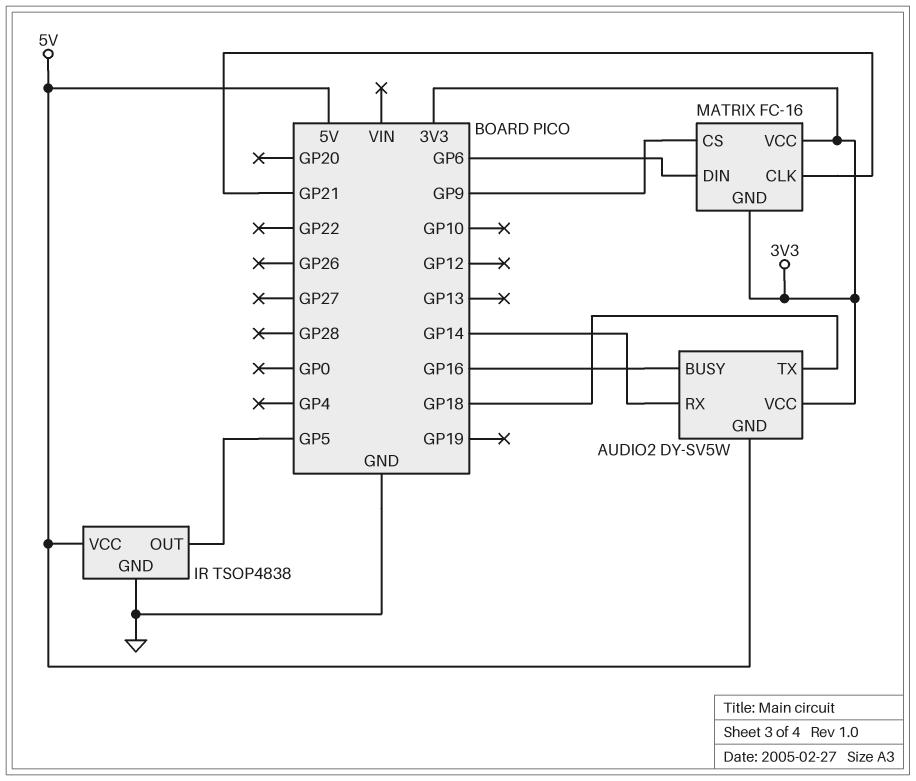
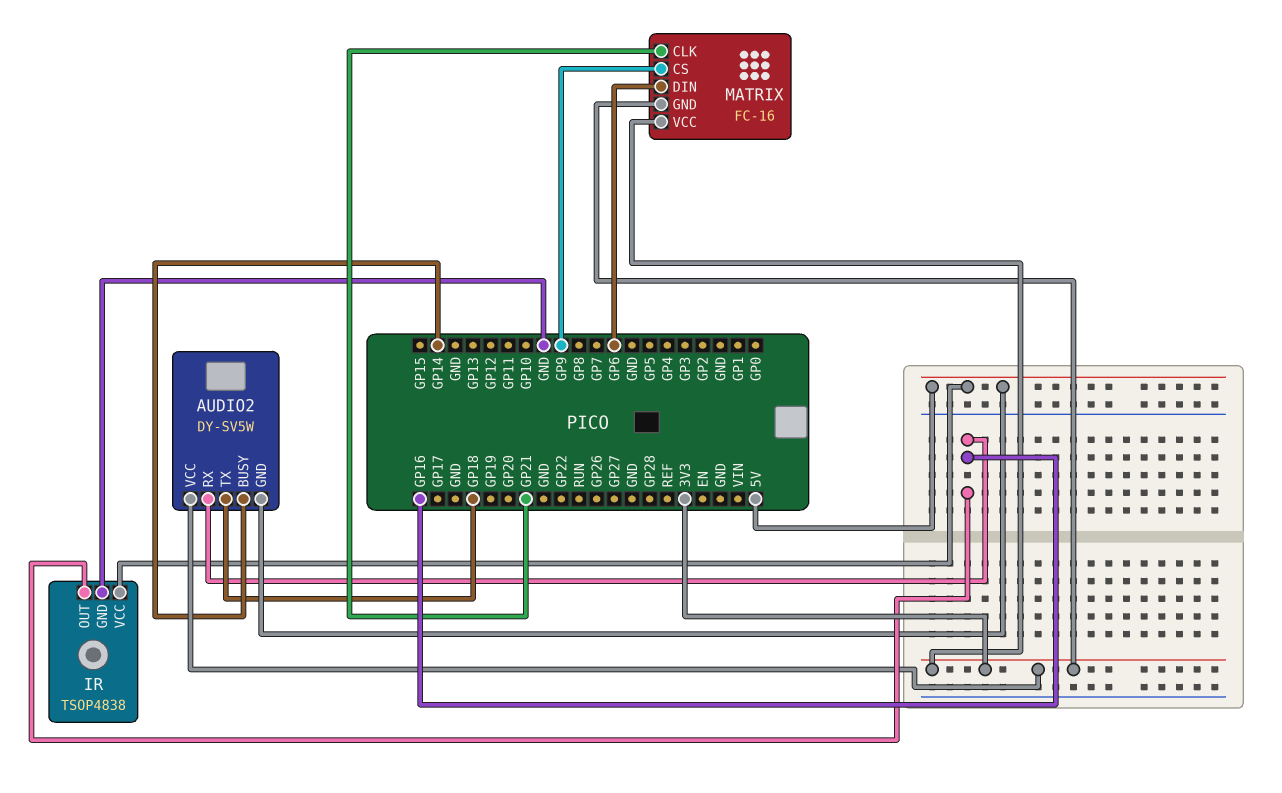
AUDIO2 pin BUSY: GP16 -> GP14
AUDIO2 pin RX: GP14 -> GP16
IR pin OUT: GP5 -> GP16

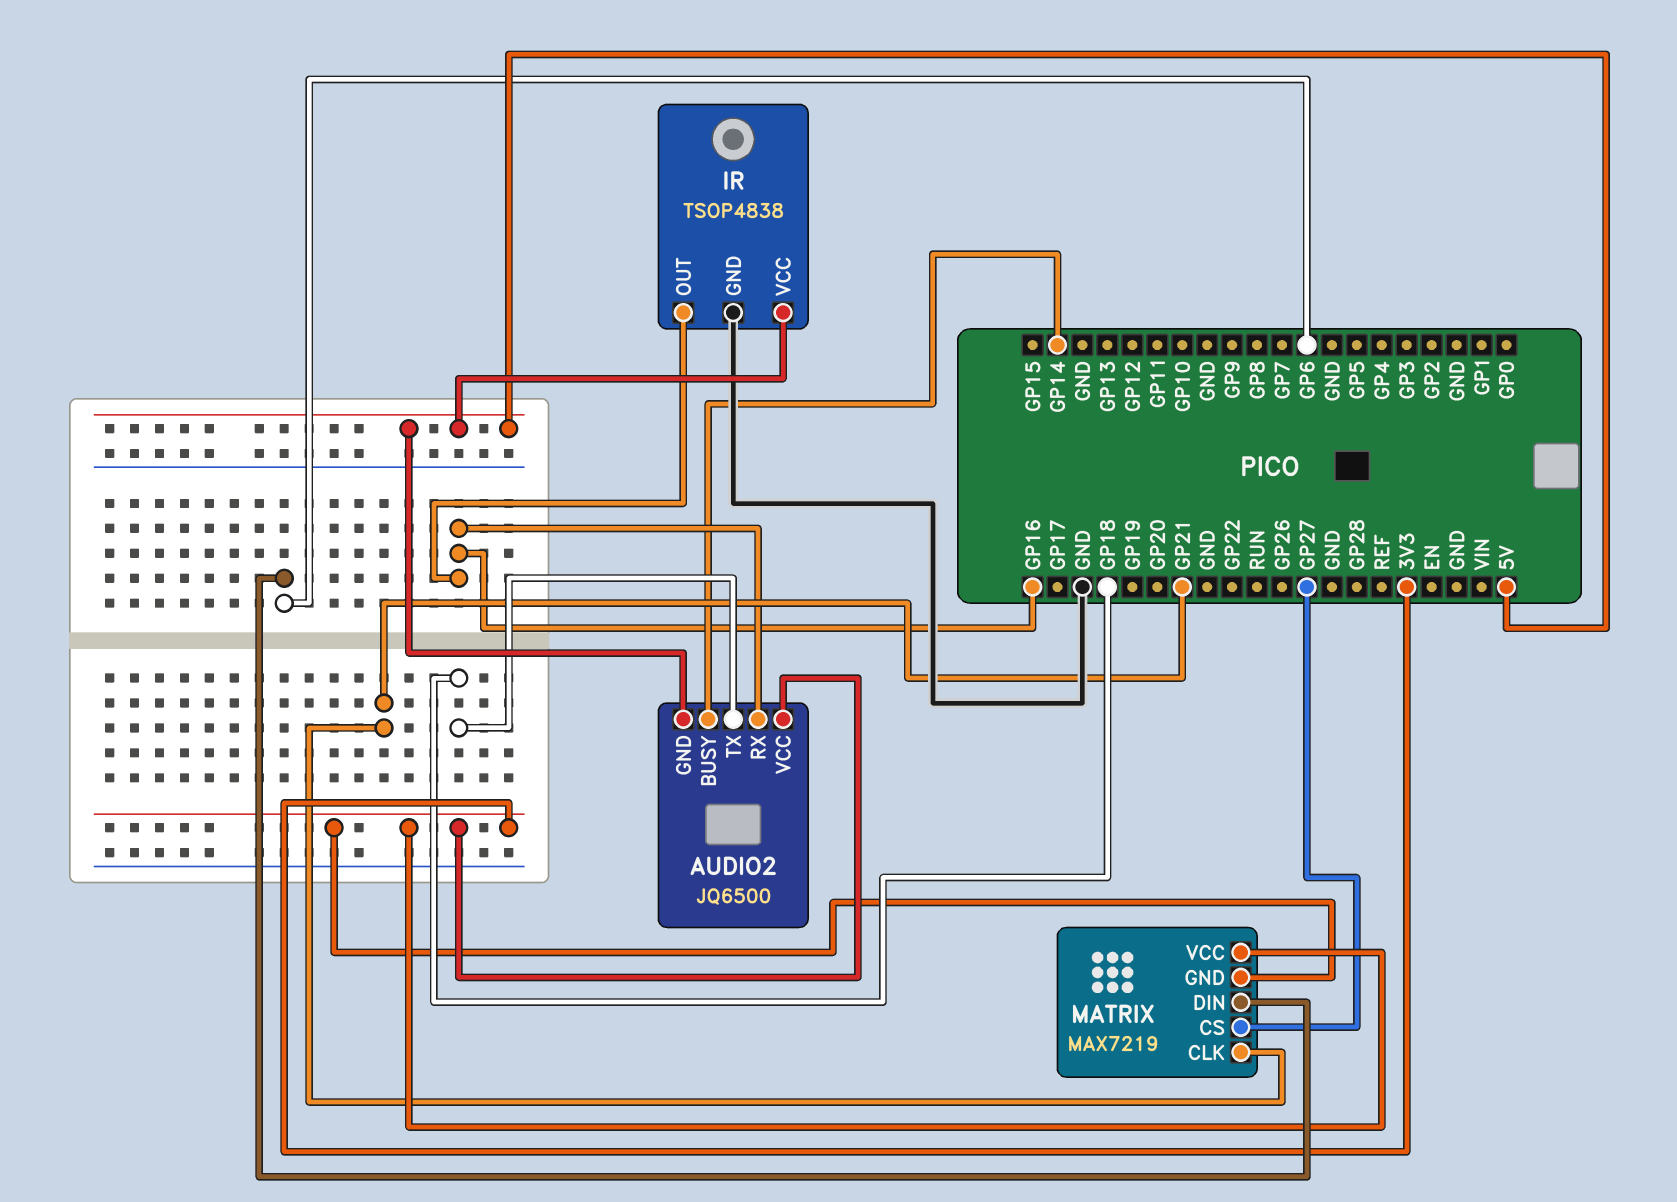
AUDIO2: DY-SV5W -> JQ6500
MATRIX: FC-16 -> MAX7219
MATRIX pin CS: GP9 -> GP27

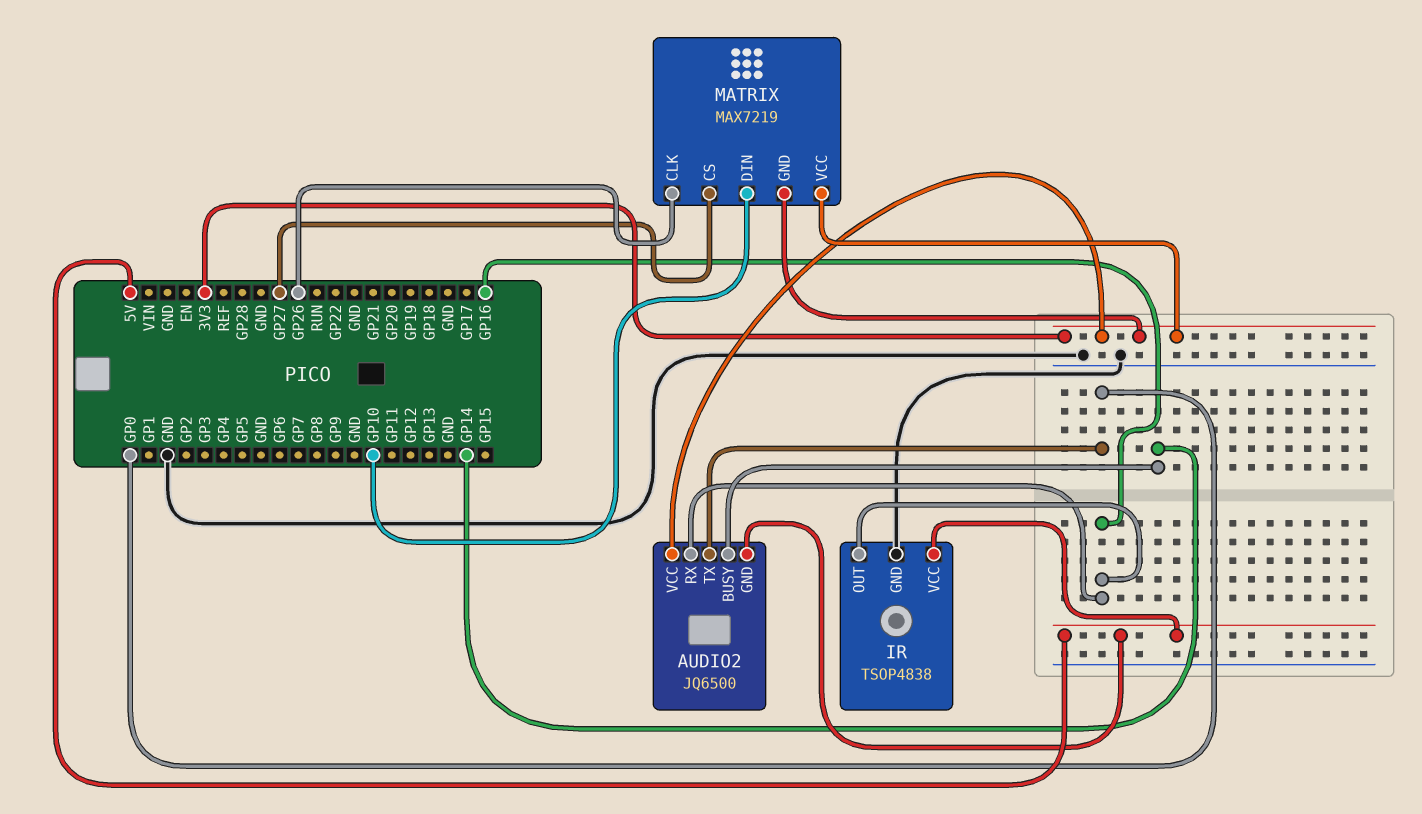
AUDIO2 pin TX: GP18 -> GP0
MATRIX pin CLK: GP21 -> GP26
MATRIX pin DIN: GP6 -> GP10

